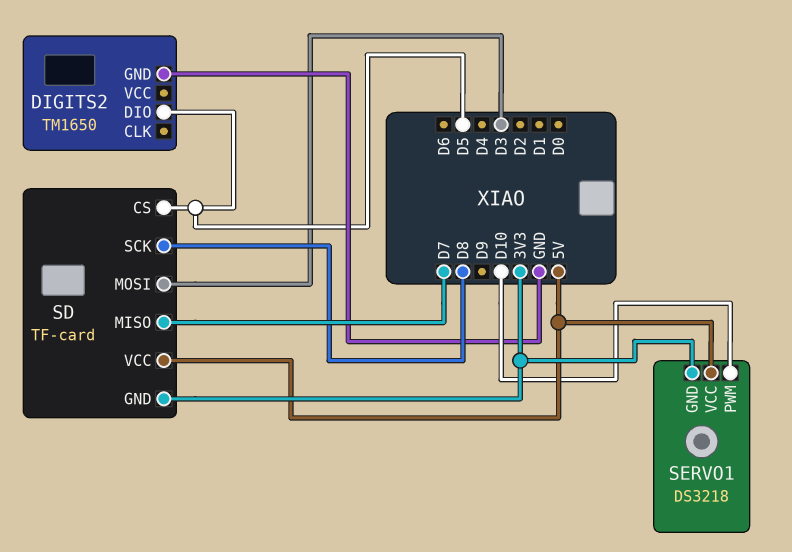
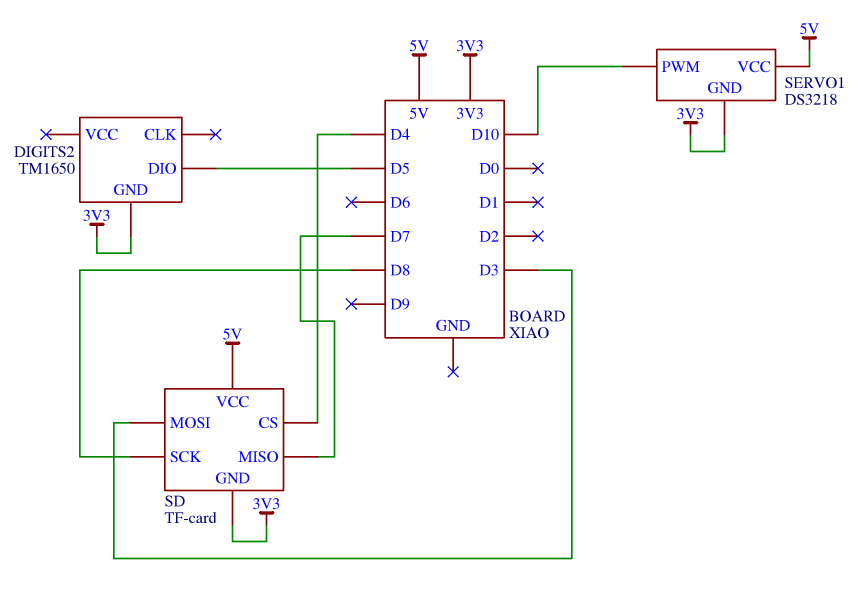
DIGITS2 pin GND: GND -> 3V3
SD pin CS: D5 -> D4

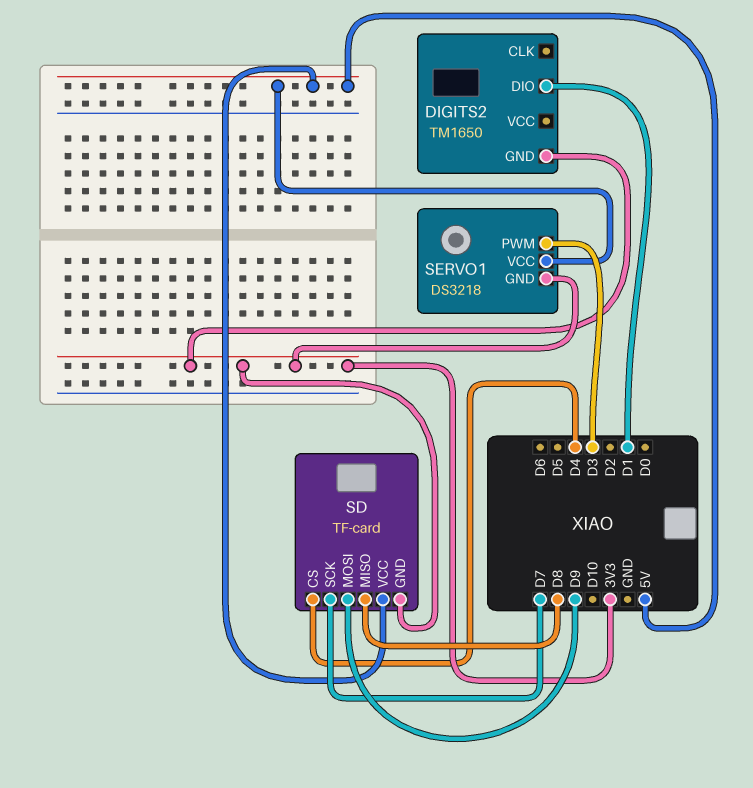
DIGITS2 pin DIO: D5 -> D1
SD pin MISO: D7 -> D8
SD pin MOSI: D3 -> D9
SD pin SCK: D8 -> D7
SERVO1 pin PWM: D10 -> D3

